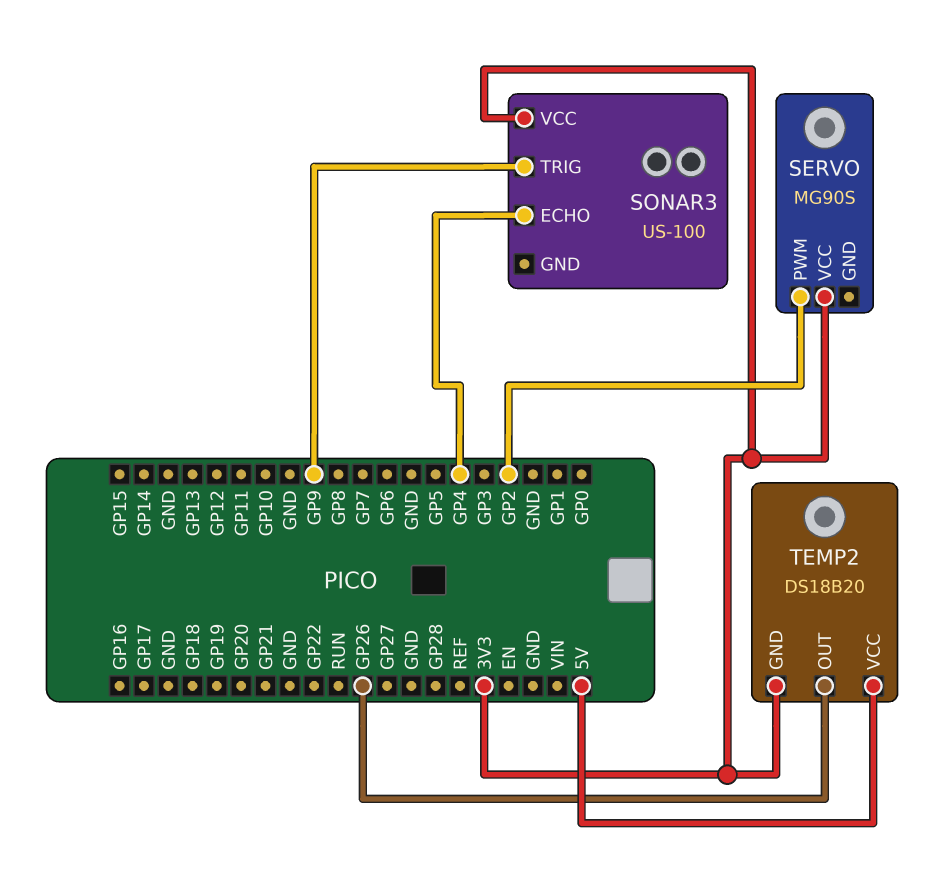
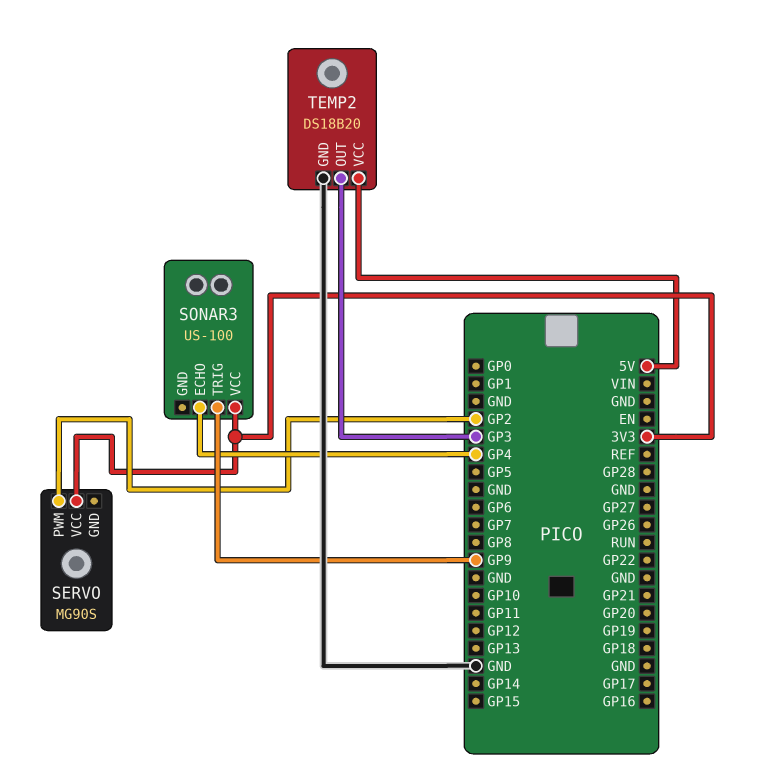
TEMP2 pin GND: 3V3 -> GND
TEMP2 pin OUT: GP26 -> GP3

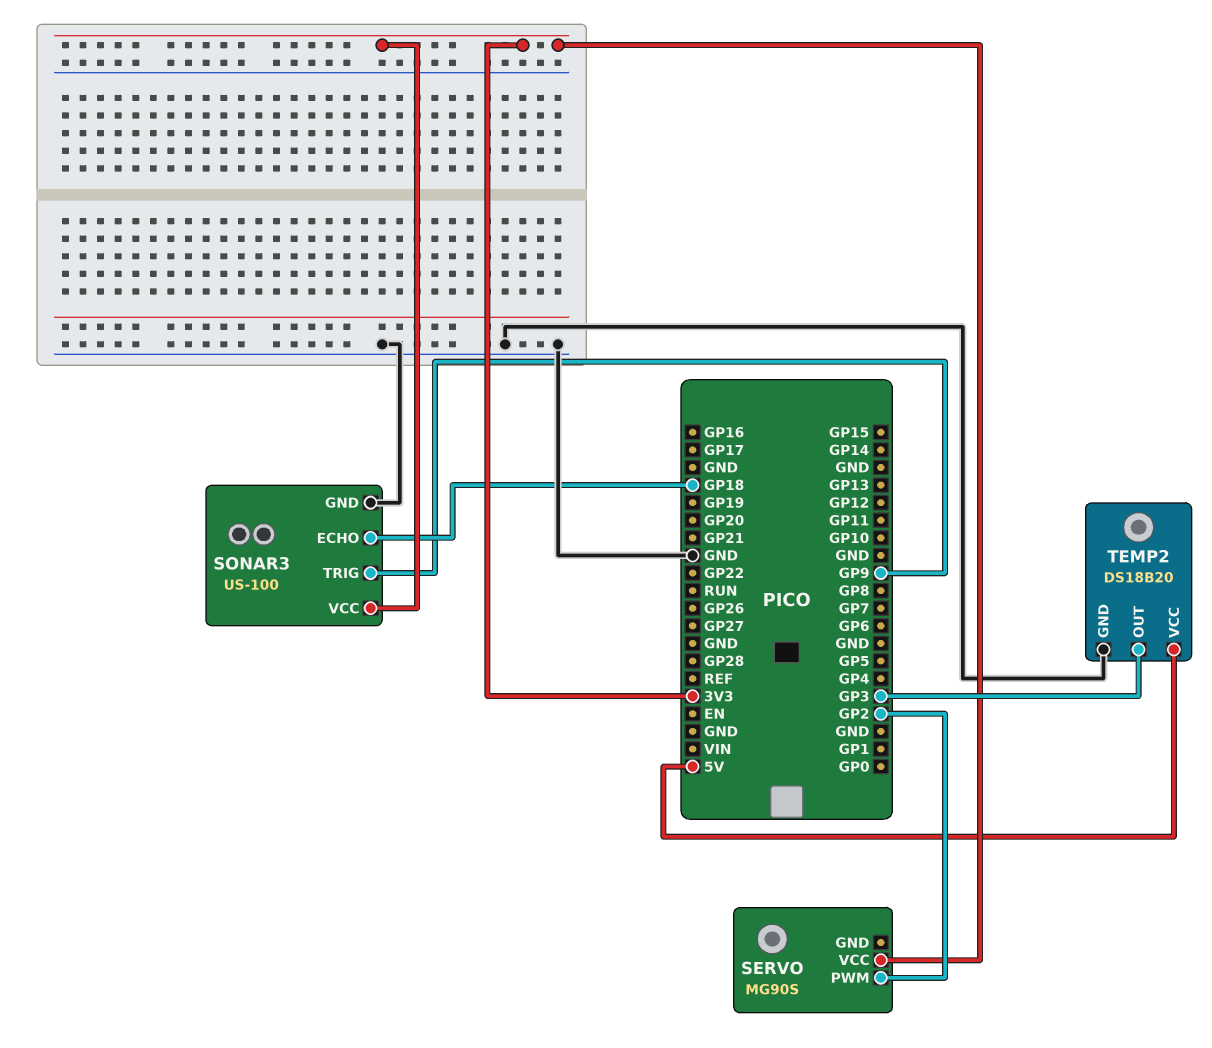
SONAR3 pin ECHO: GP4 -> GP18
SONAR3 pin GND: none -> GND

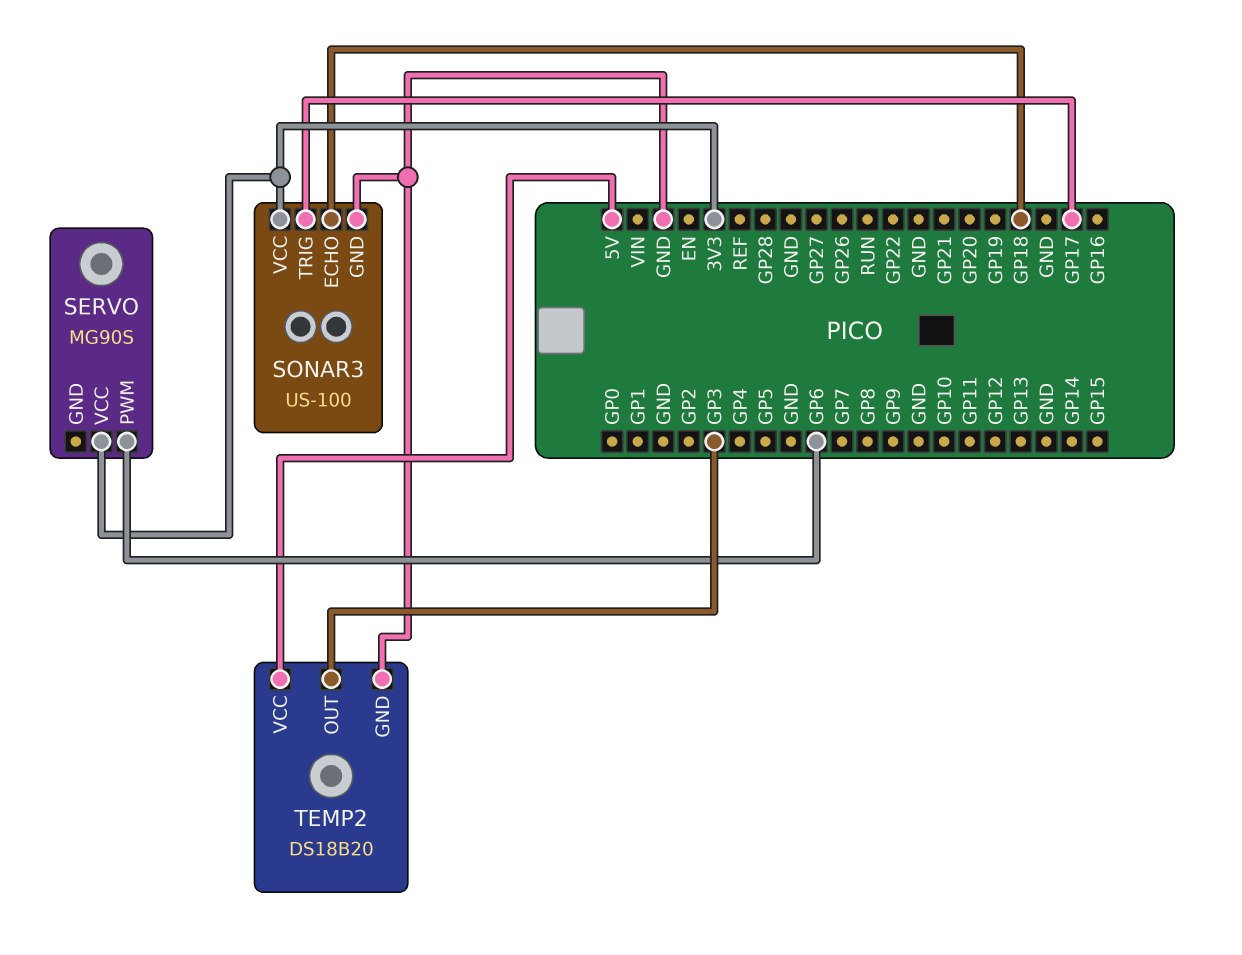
SERVO pin PWM: GP2 -> GP6
SONAR3 pin TRIG: GP9 -> GP17

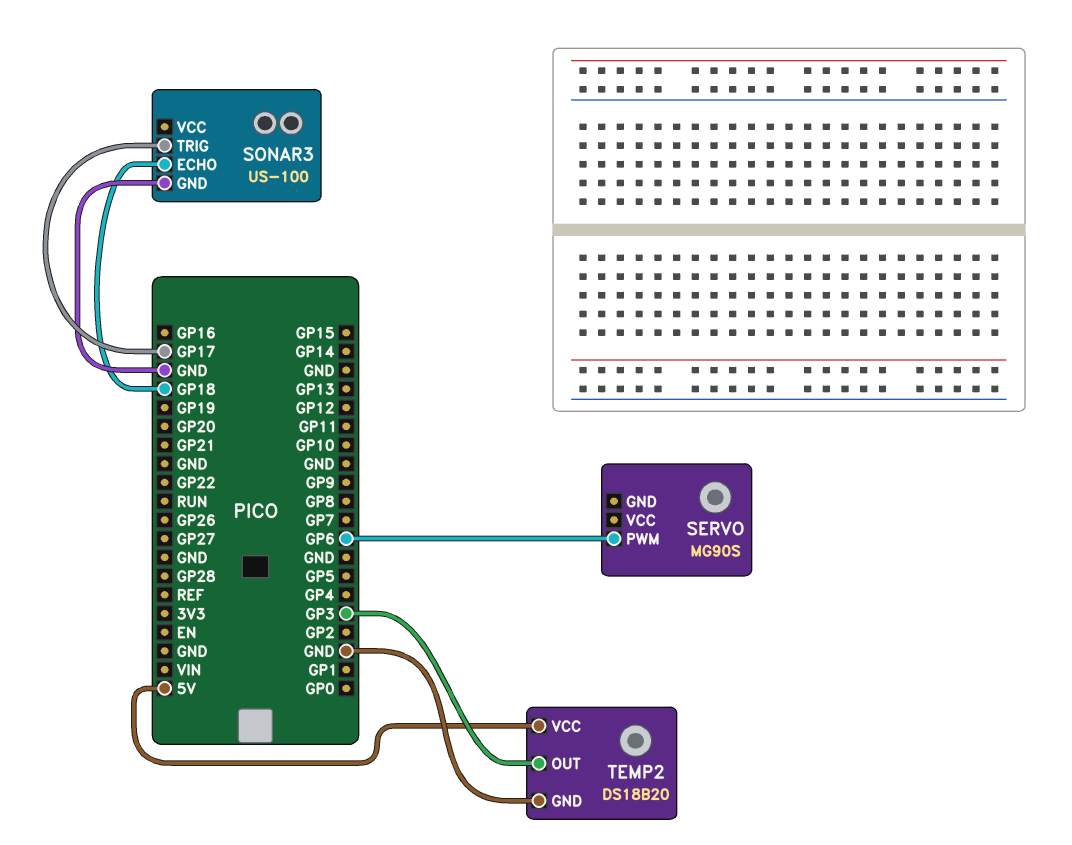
SERVO pin VCC: 3V3 -> none
SONAR3 pin VCC: 3V3 -> none

